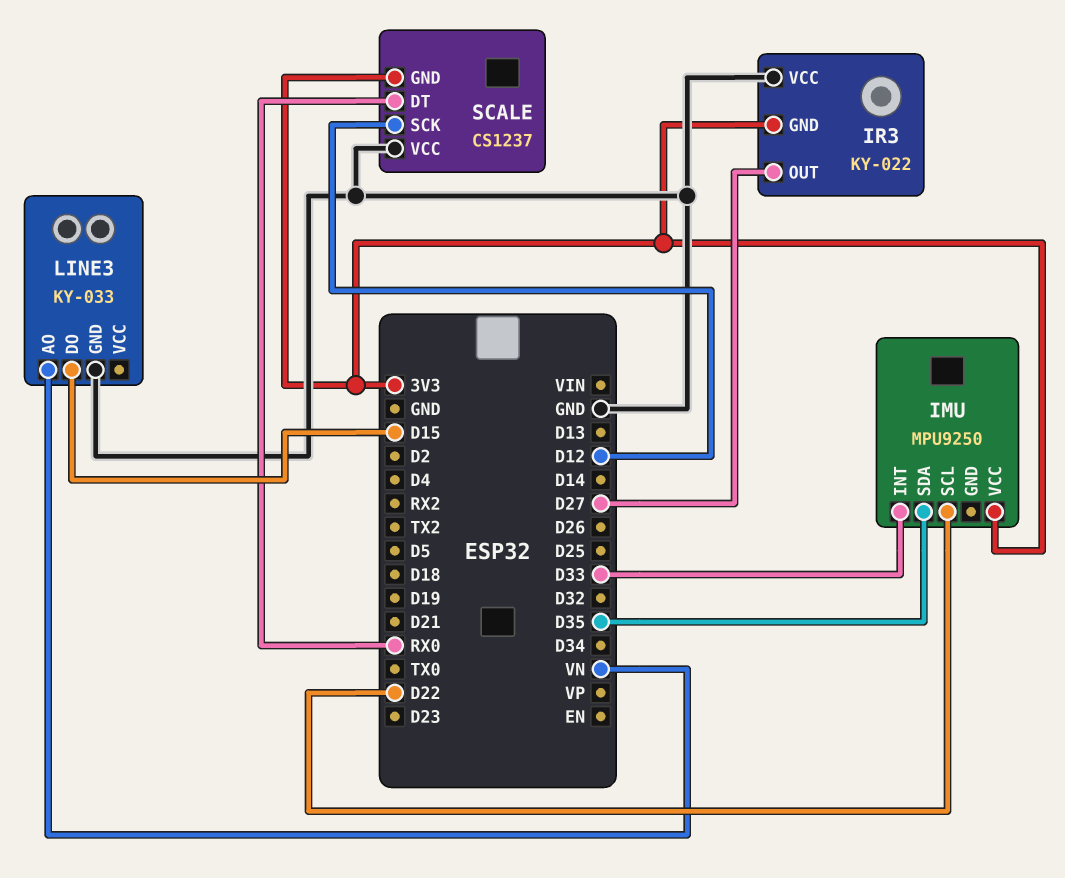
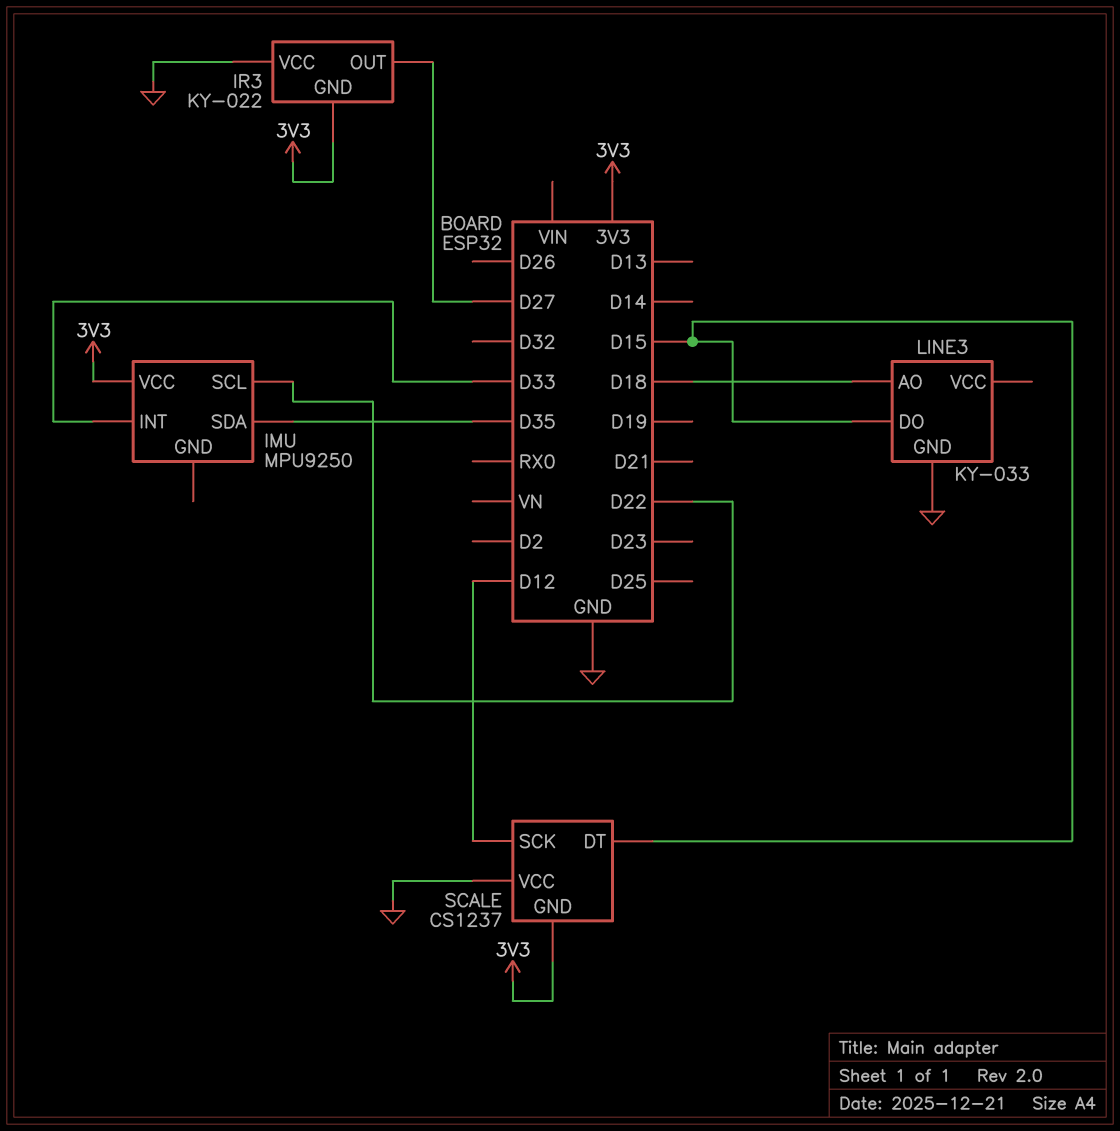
LINE3 pin AO: VN -> D18
SCALE pin DT: RX0 -> D15

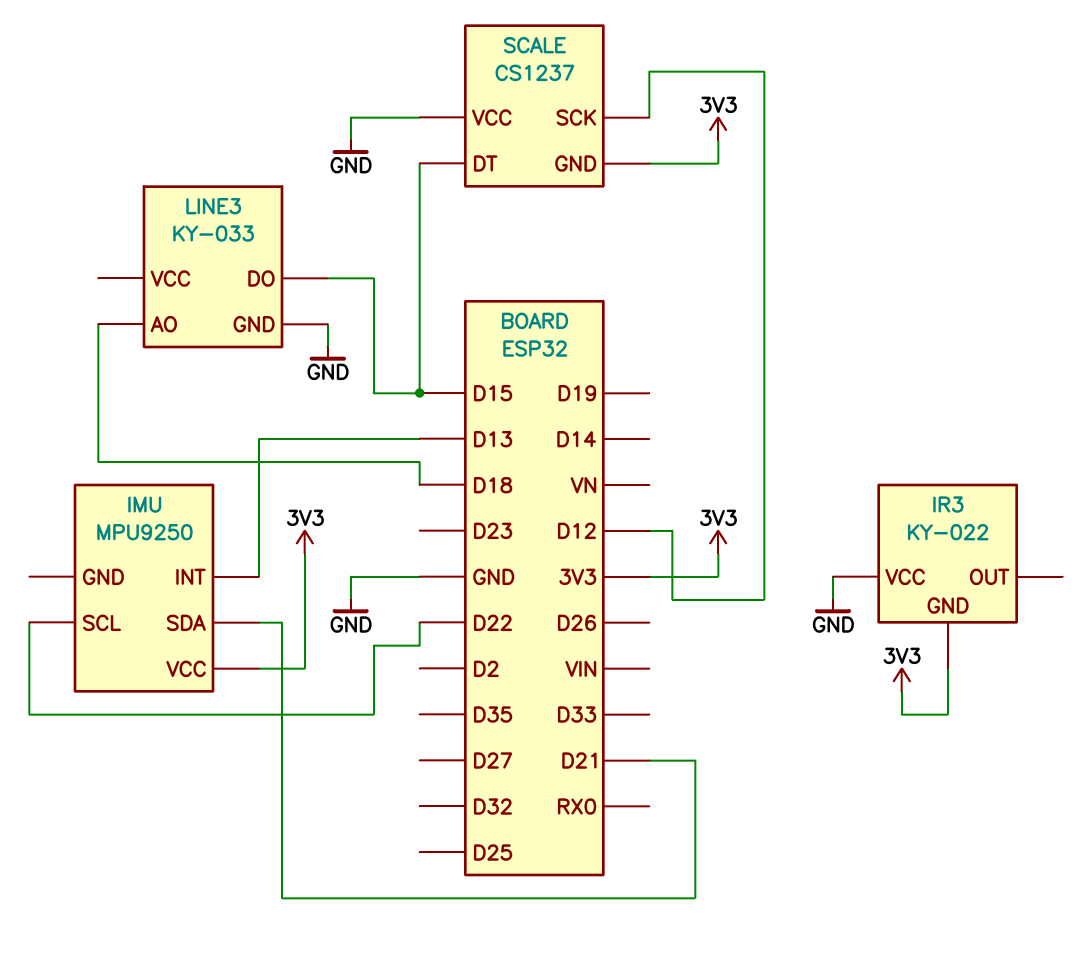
IMU pin INT: D33 -> D13
IMU pin SDA: D35 -> D21
IR3 pin OUT: D27 -> none

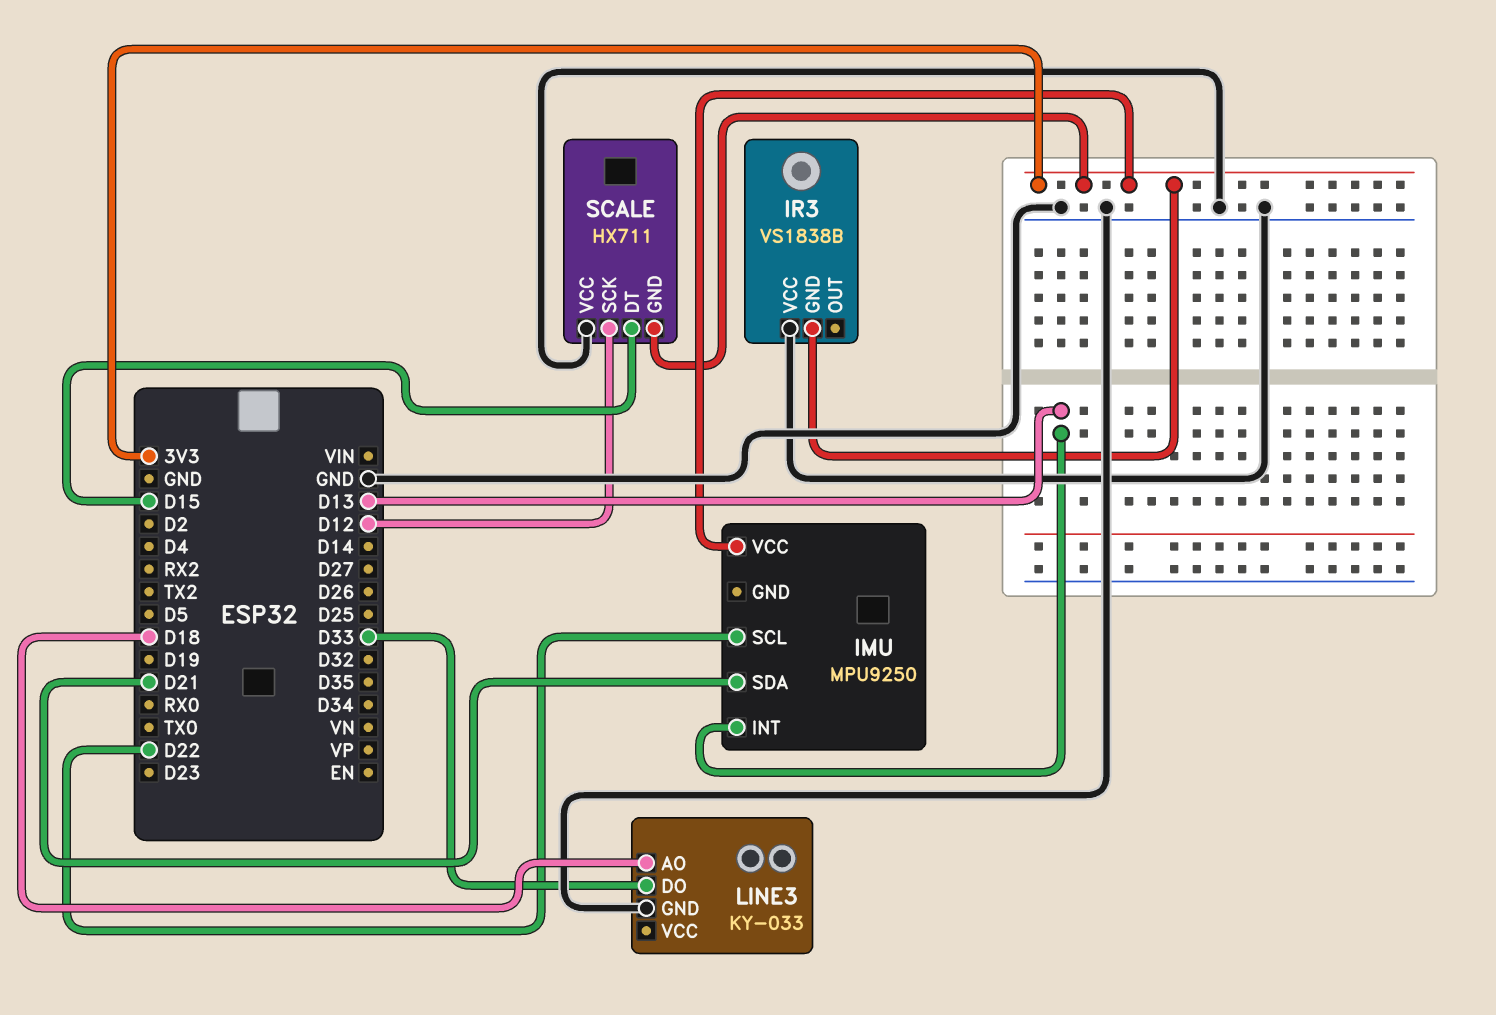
IR3: KY-022 -> VS1838B
LINE3 pin DO: D15 -> D33
SCALE: CS1237 -> HX711

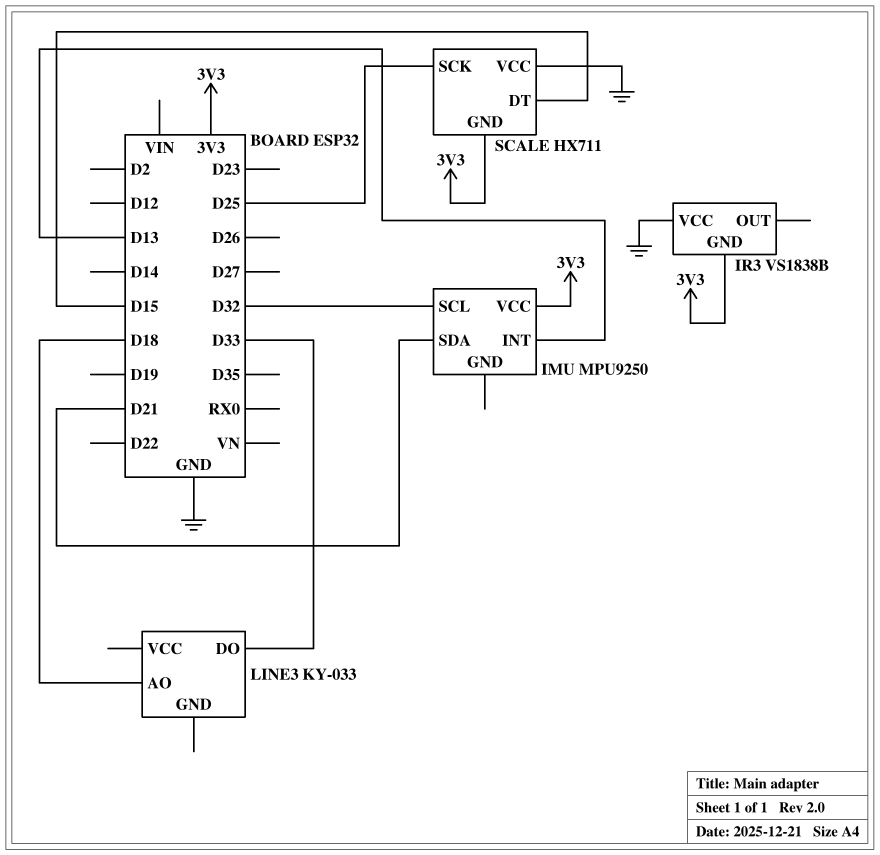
IMU pin SCL: D22 -> D32
LINE3 pin GND: GND -> none
SCALE pin SCK: D12 -> D25

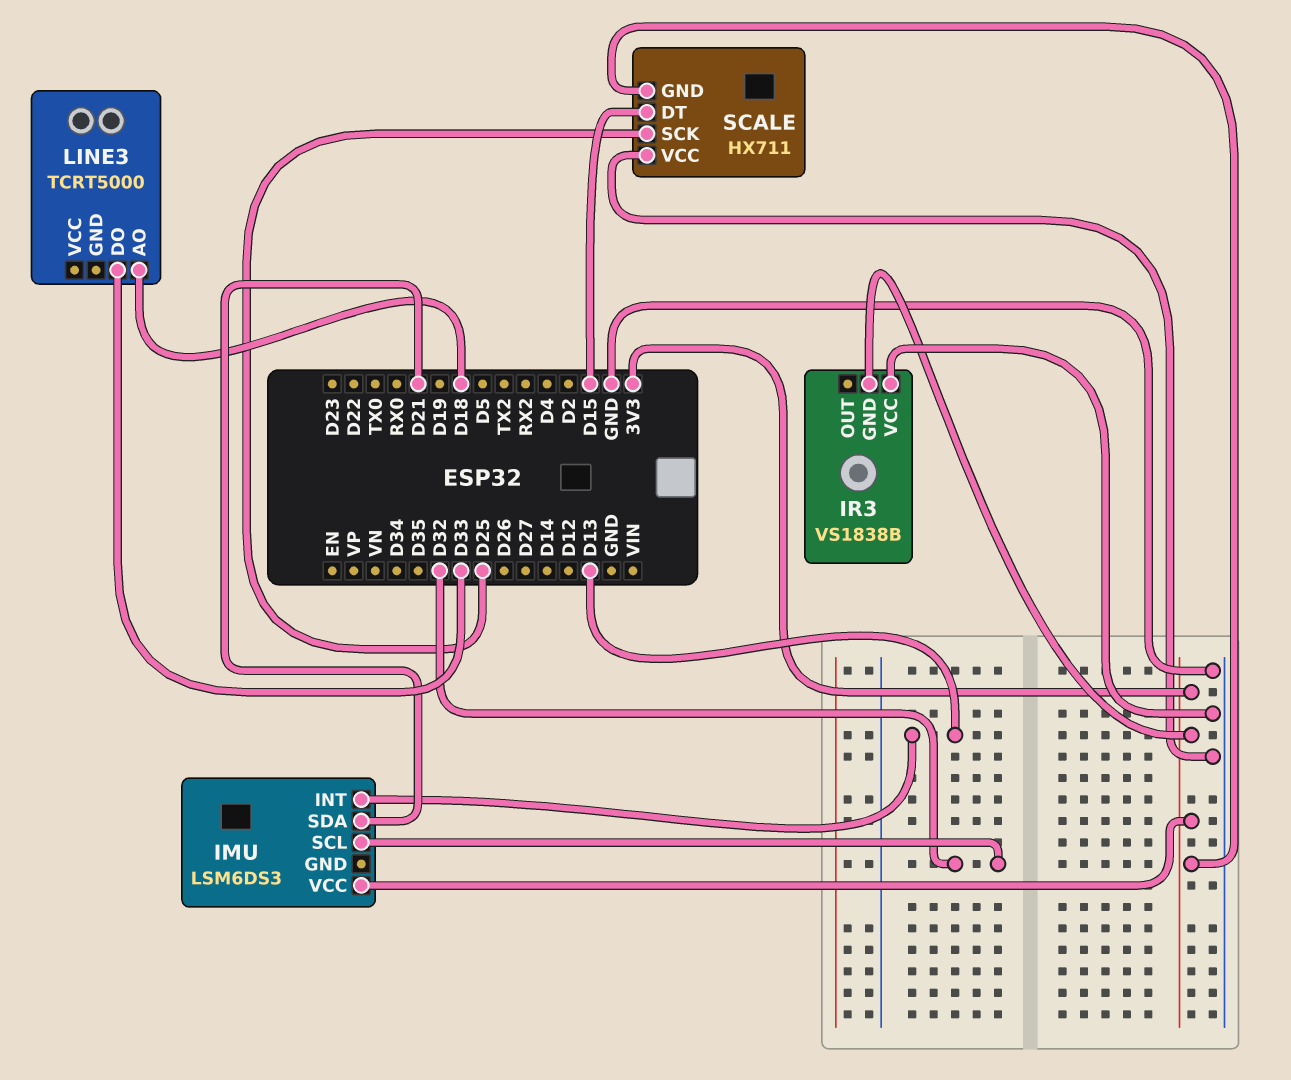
IMU: MPU9250 -> LSM6DS3
LINE3: KY-033 -> TCRT5000

